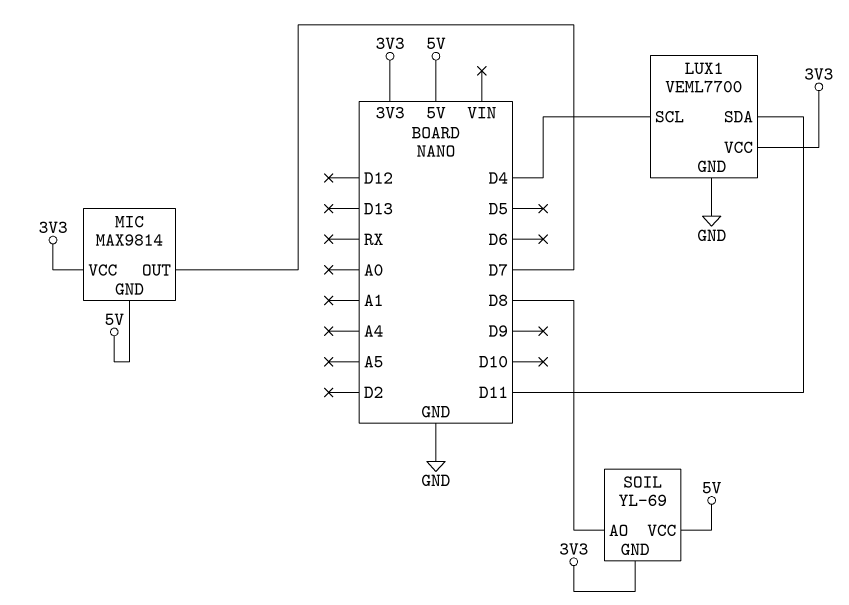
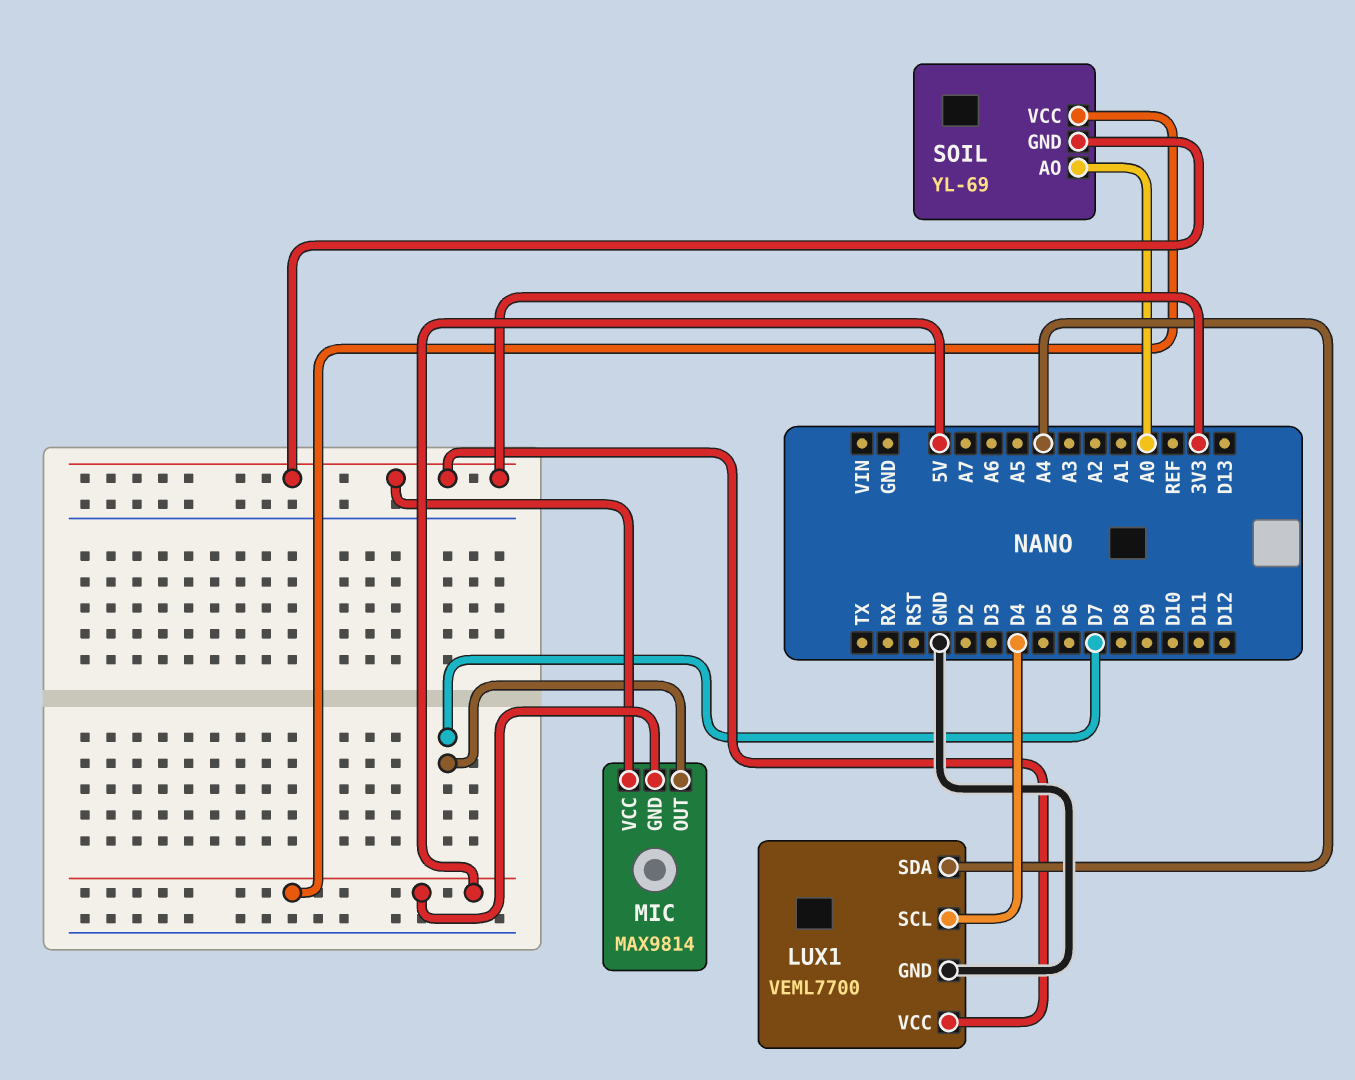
LUX1 pin SDA: D11 -> A4
SOIL pin AO: D8 -> A0

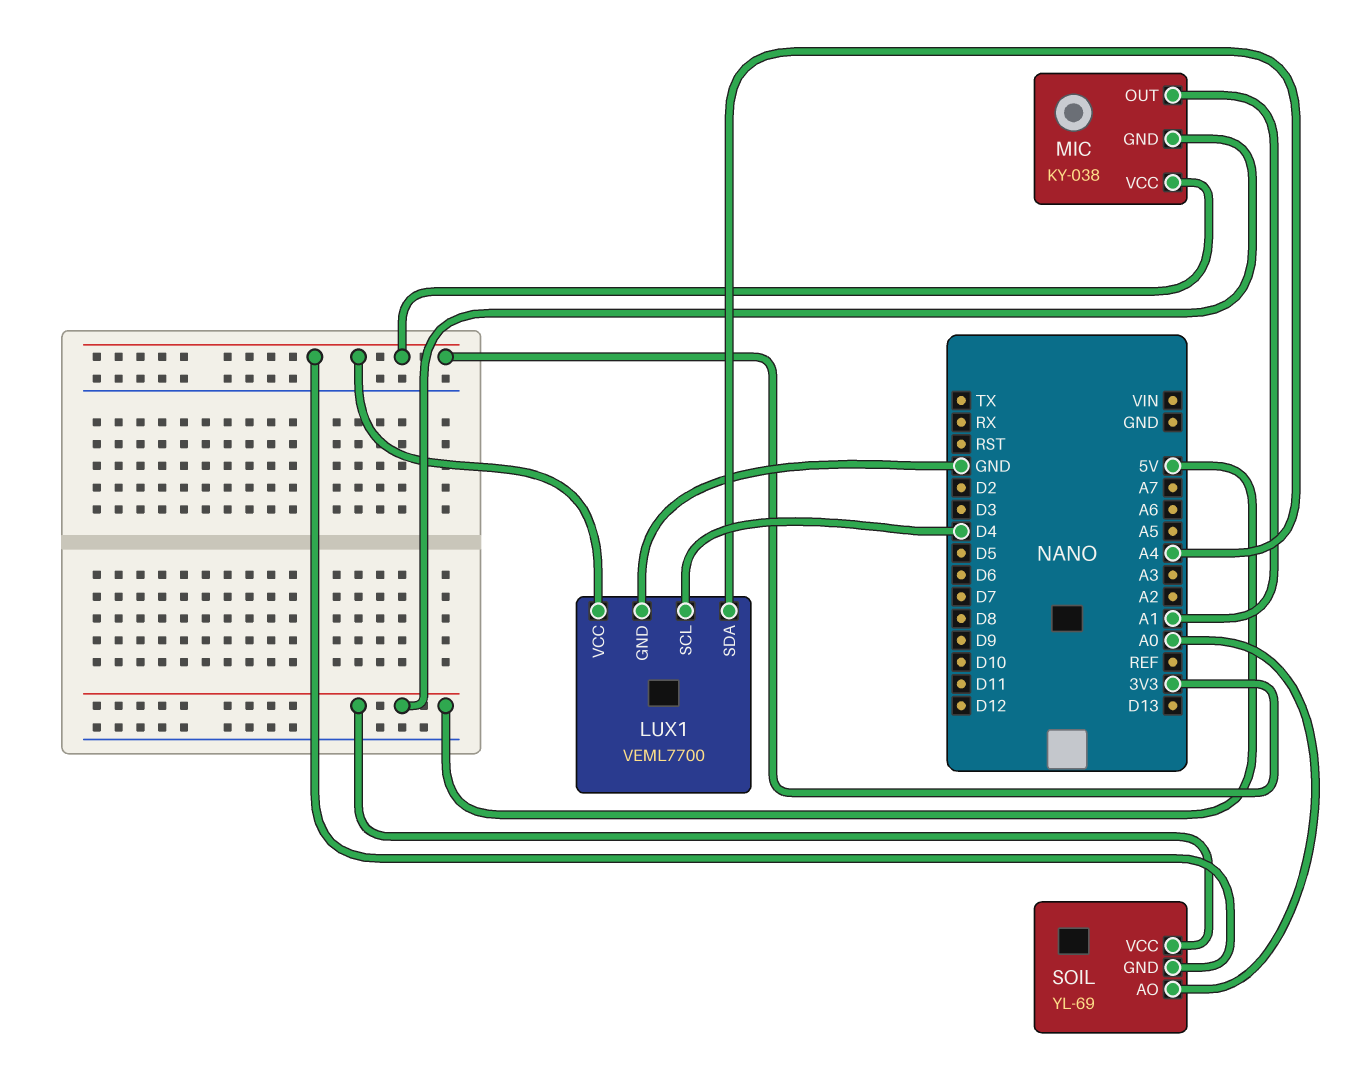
MIC: MAX9814 -> KY-038
MIC pin OUT: D7 -> A1

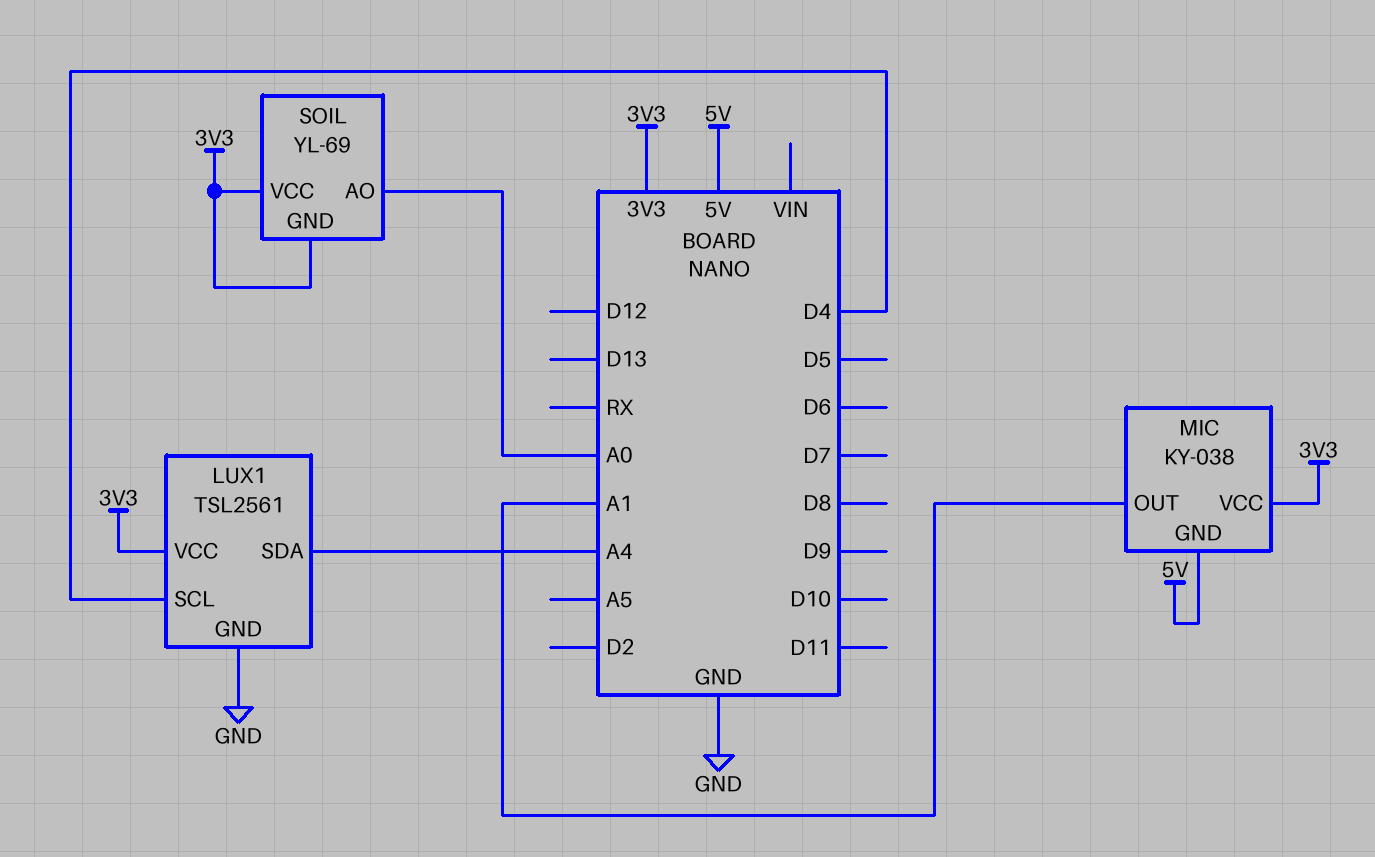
LUX1: VEML7700 -> TSL2561
SOIL pin VCC: 5V -> 3V3

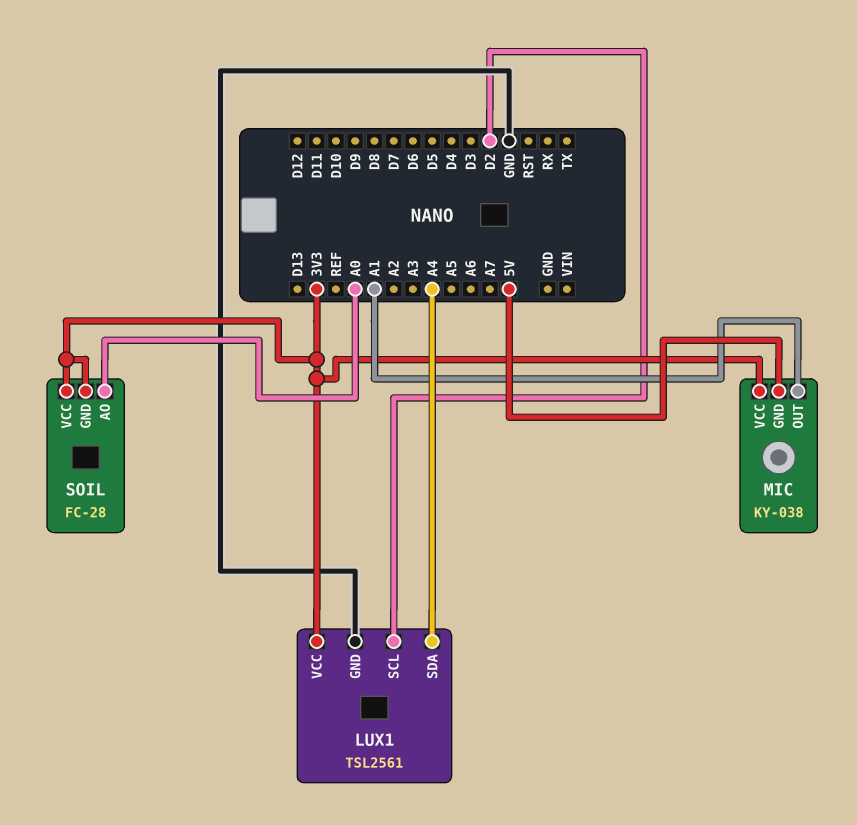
LUX1 pin SCL: D4 -> D2
SOIL: YL-69 -> FC-28

